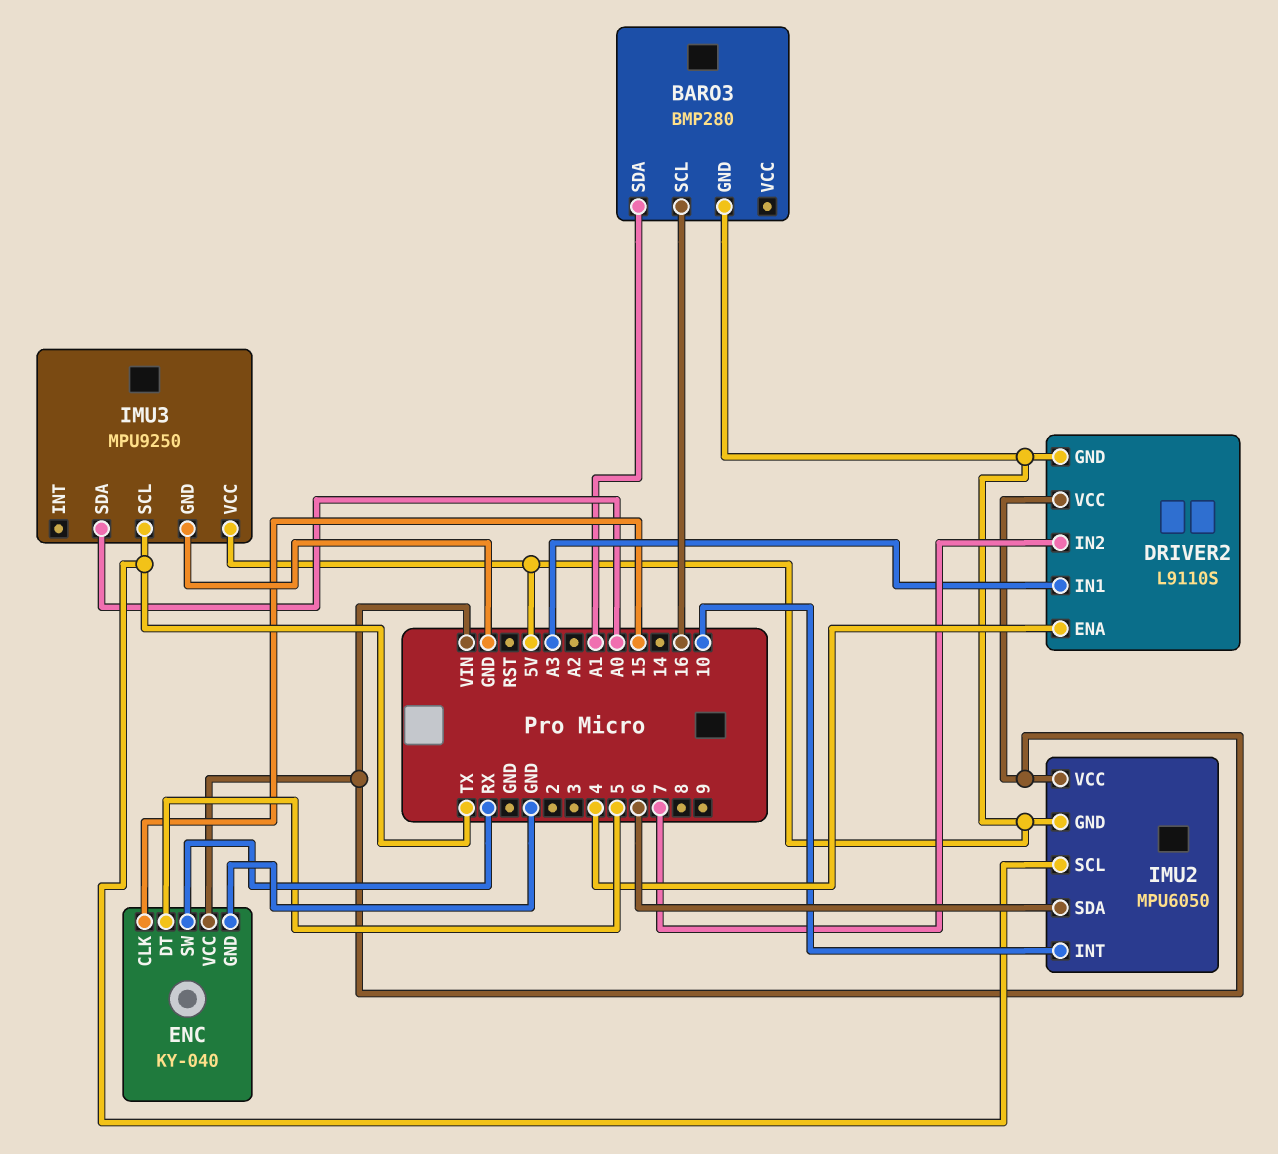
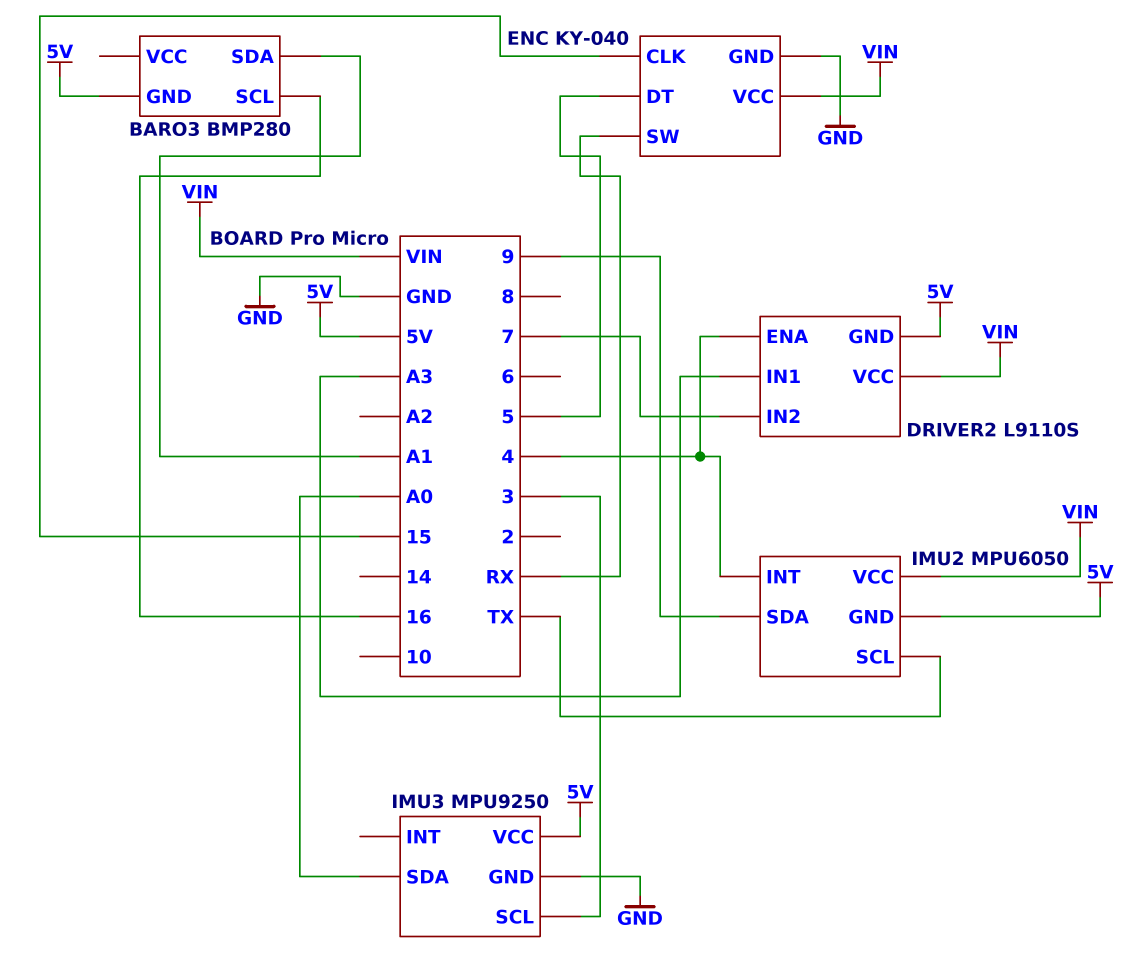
IMU2 pin INT: 10 -> 4
IMU2 pin SDA: 6 -> 9
IMU3 pin SCL: TX -> 3

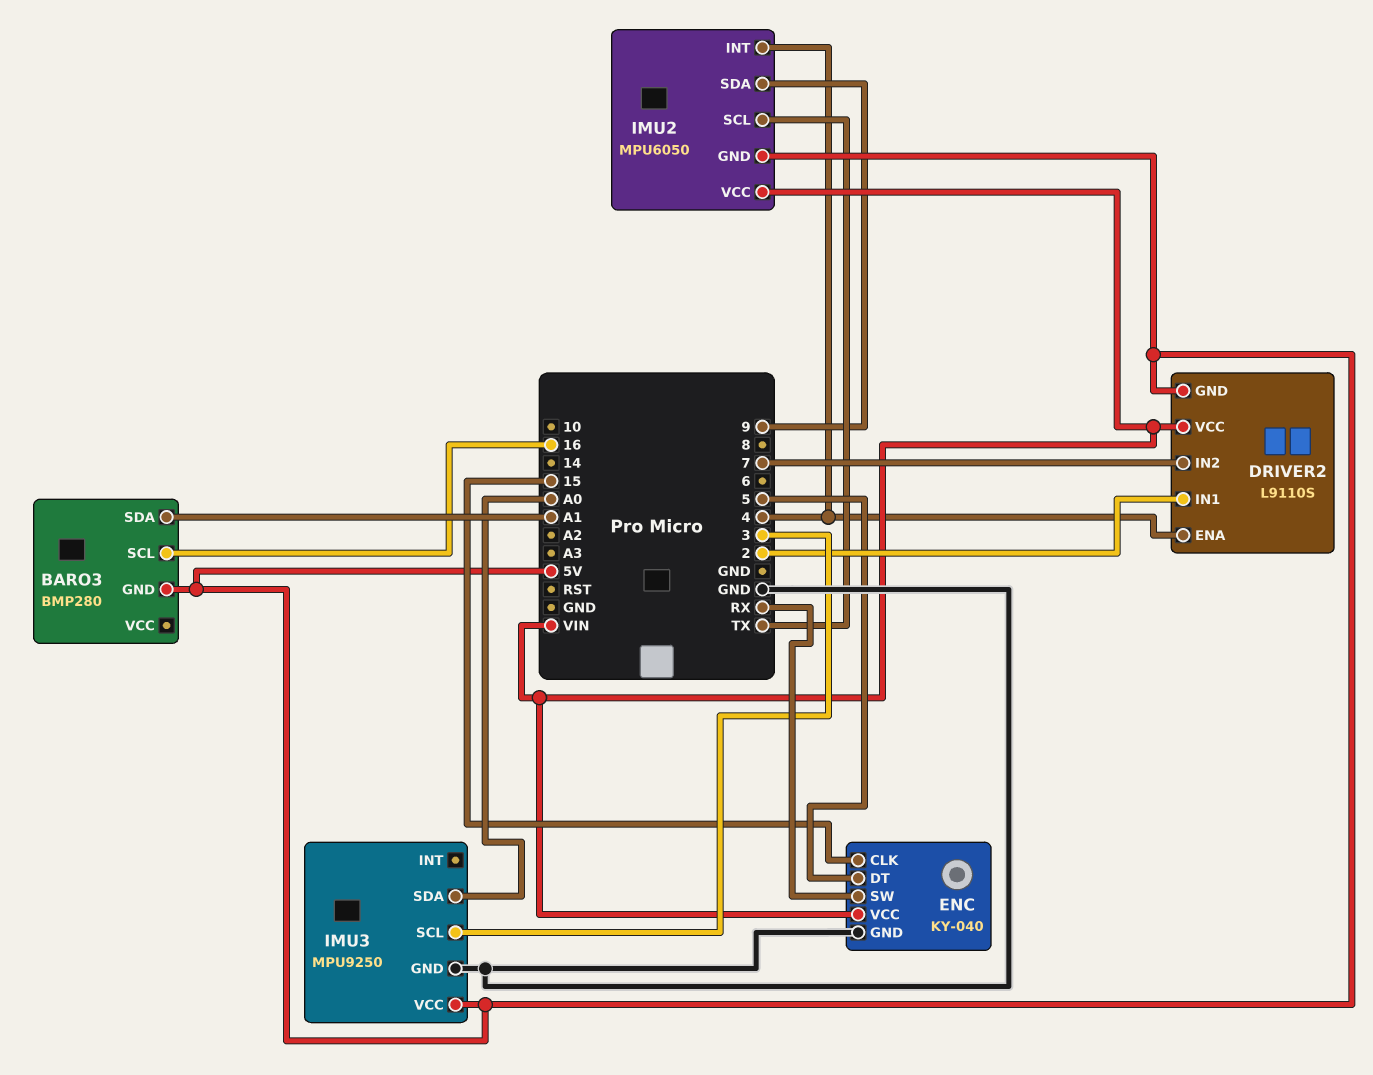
DRIVER2 pin IN1: A3 -> 2

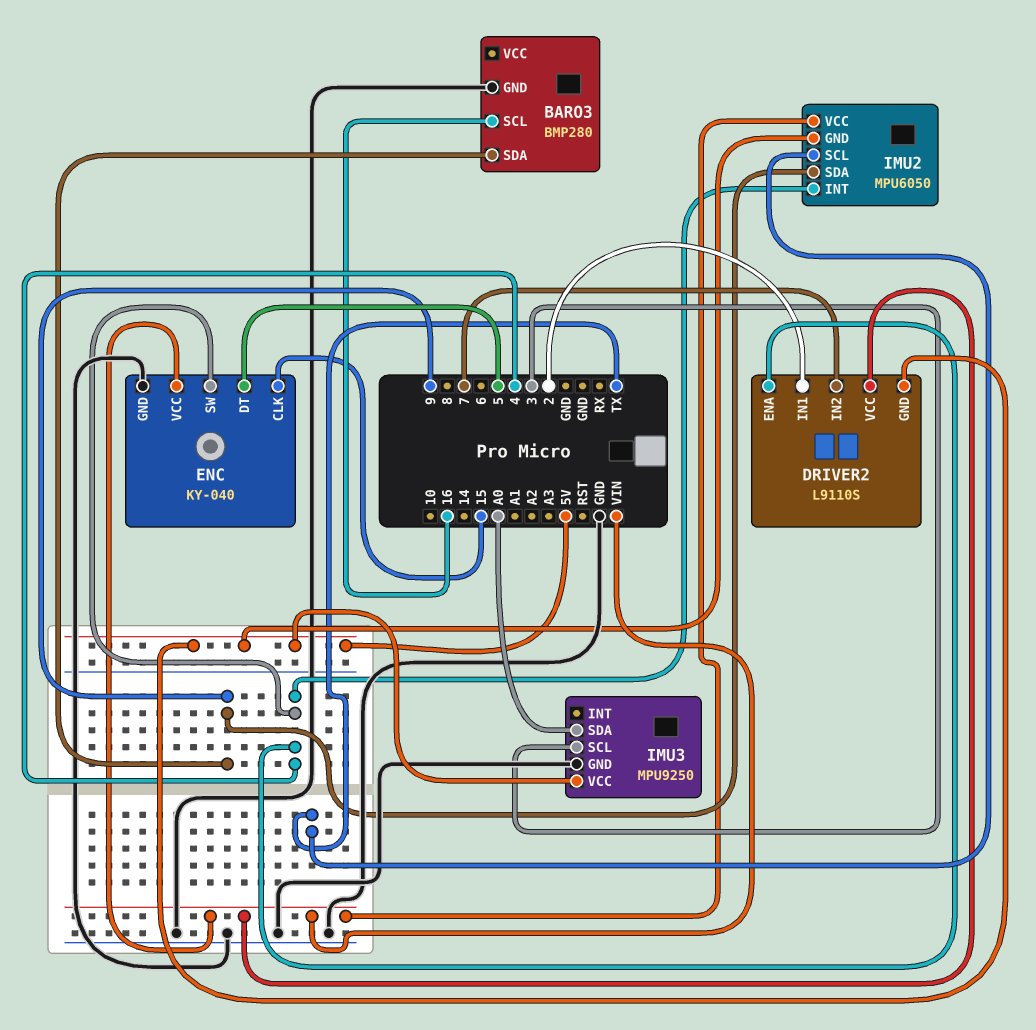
BARO3 pin GND: 5V -> GND
BARO3 pin SDA: A1 -> 9
ENC pin SW: RX -> 4

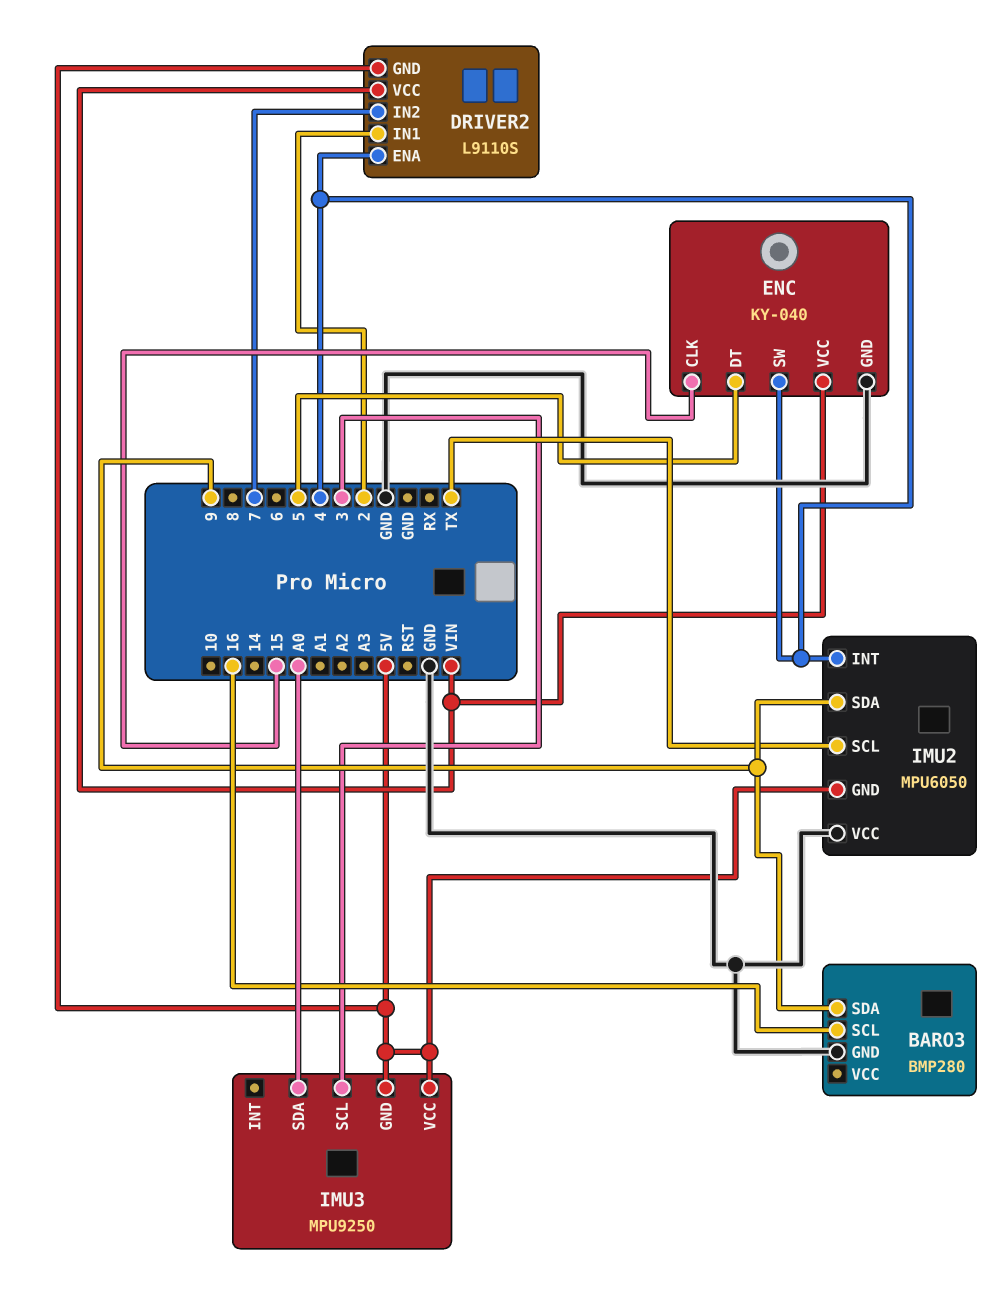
IMU2 pin VCC: VIN -> GND
IMU3 pin GND: GND -> 5V

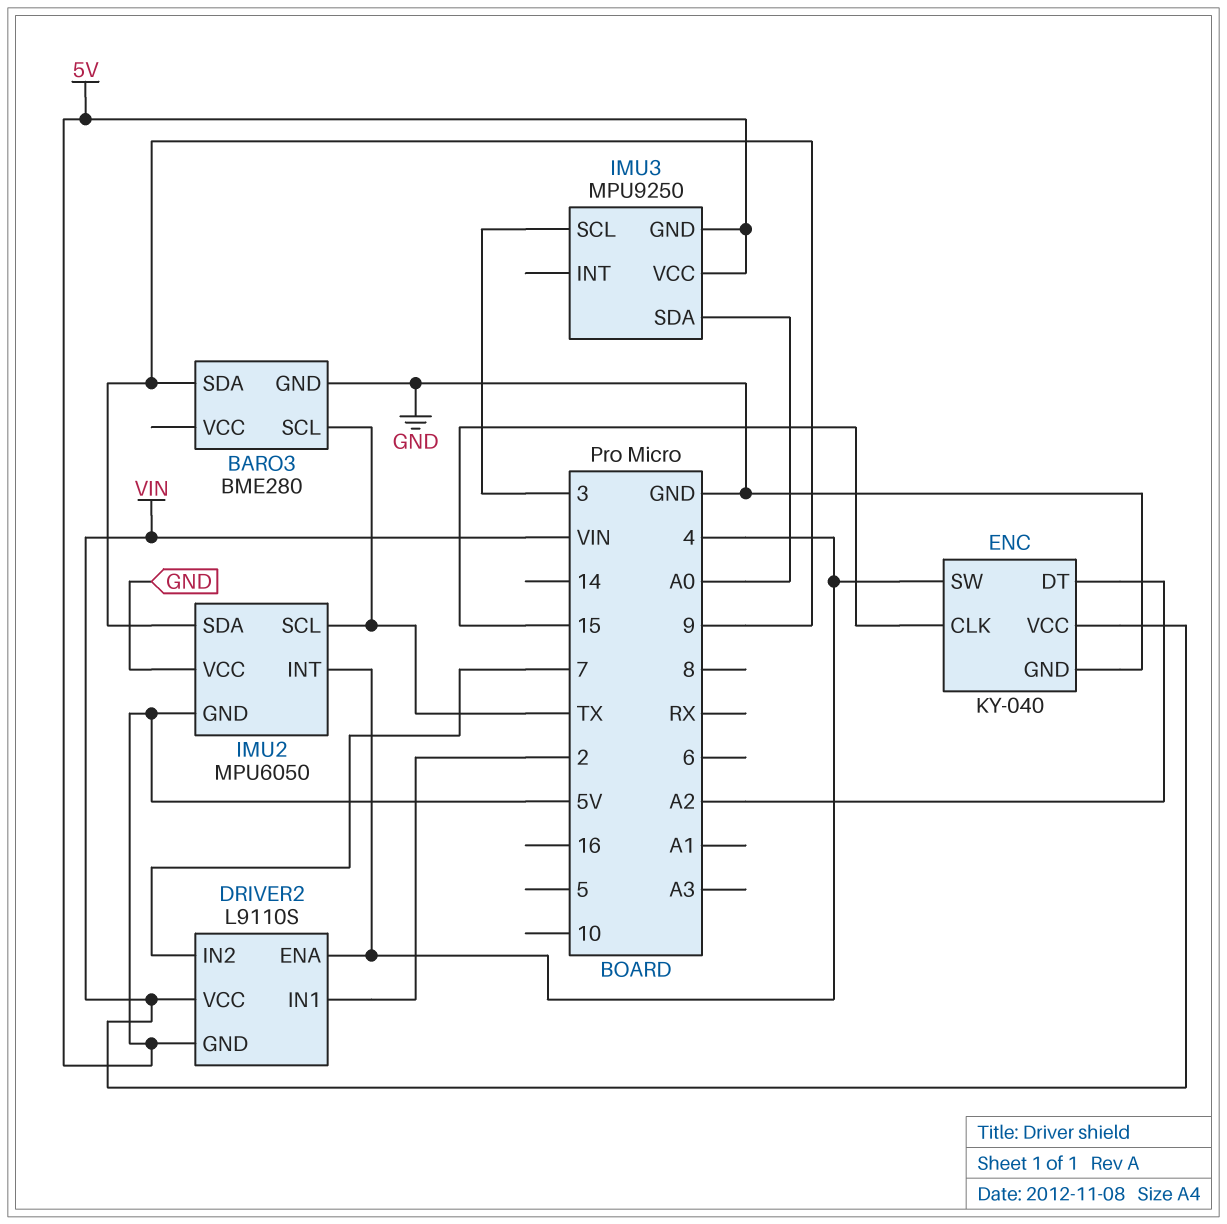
BARO3: BMP280 -> BME280
BARO3 pin SCL: 16 -> TX
ENC pin DT: 5 -> A2

